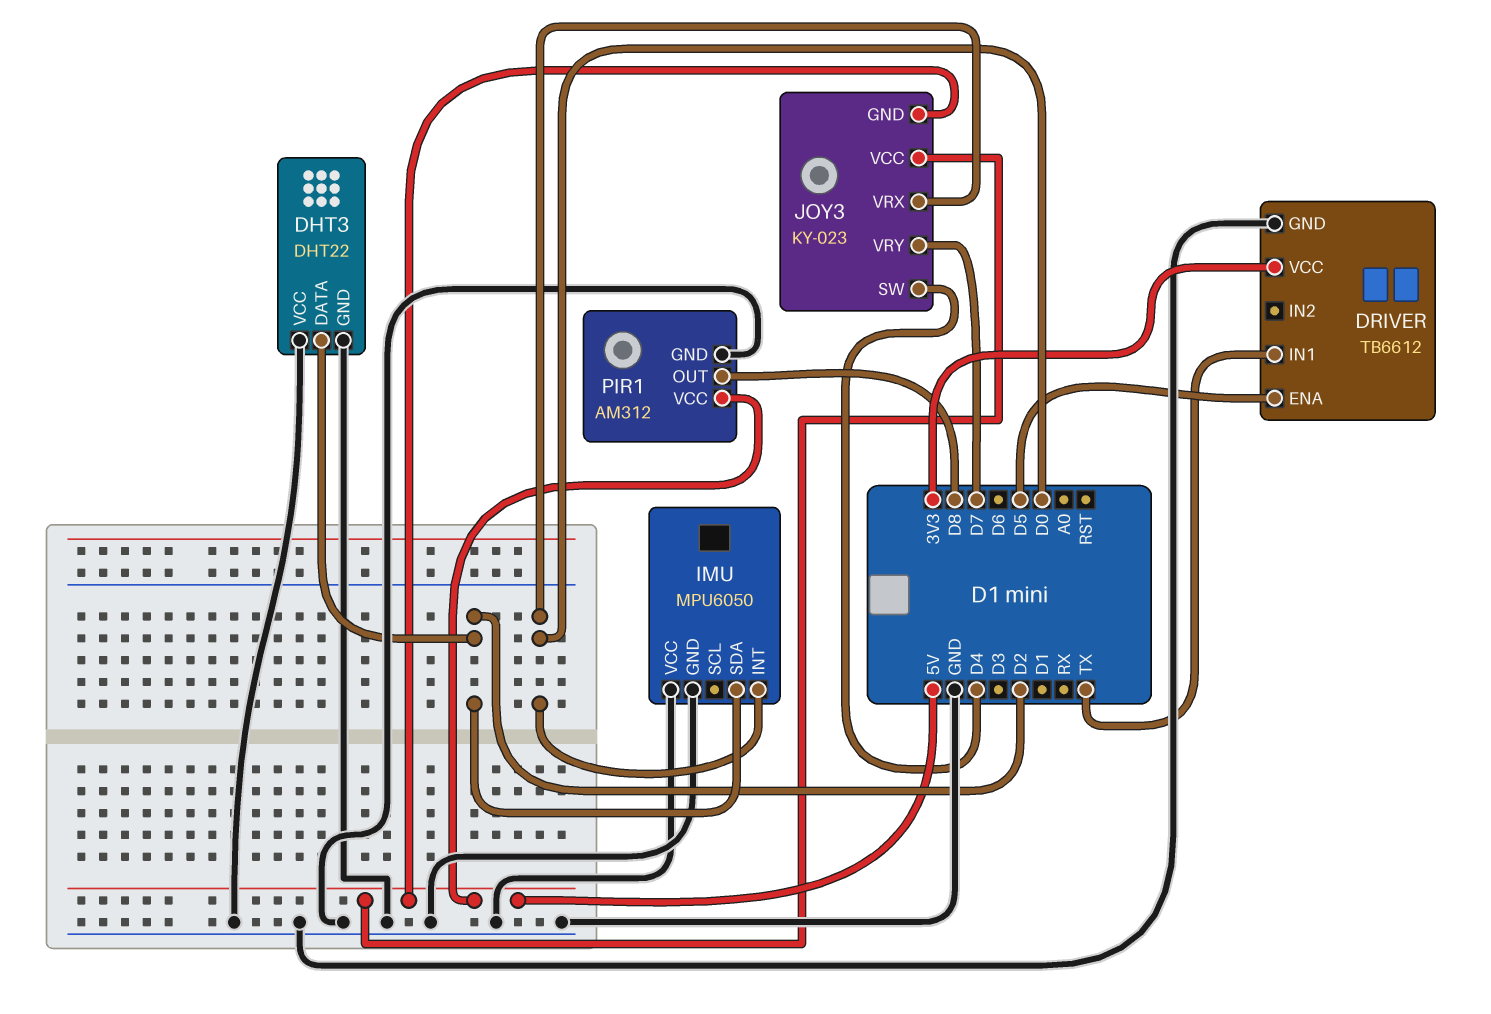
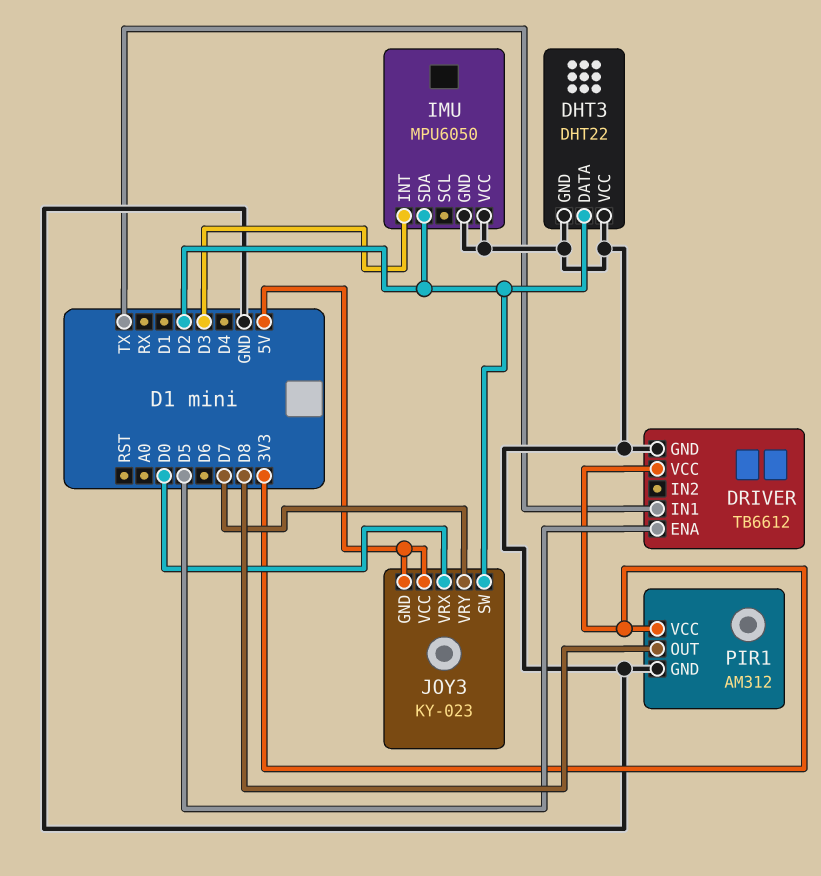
IMU pin INT: D0 -> D3
JOY3 pin SW: D4 -> D2
PIR1 pin VCC: 5V -> 3V3

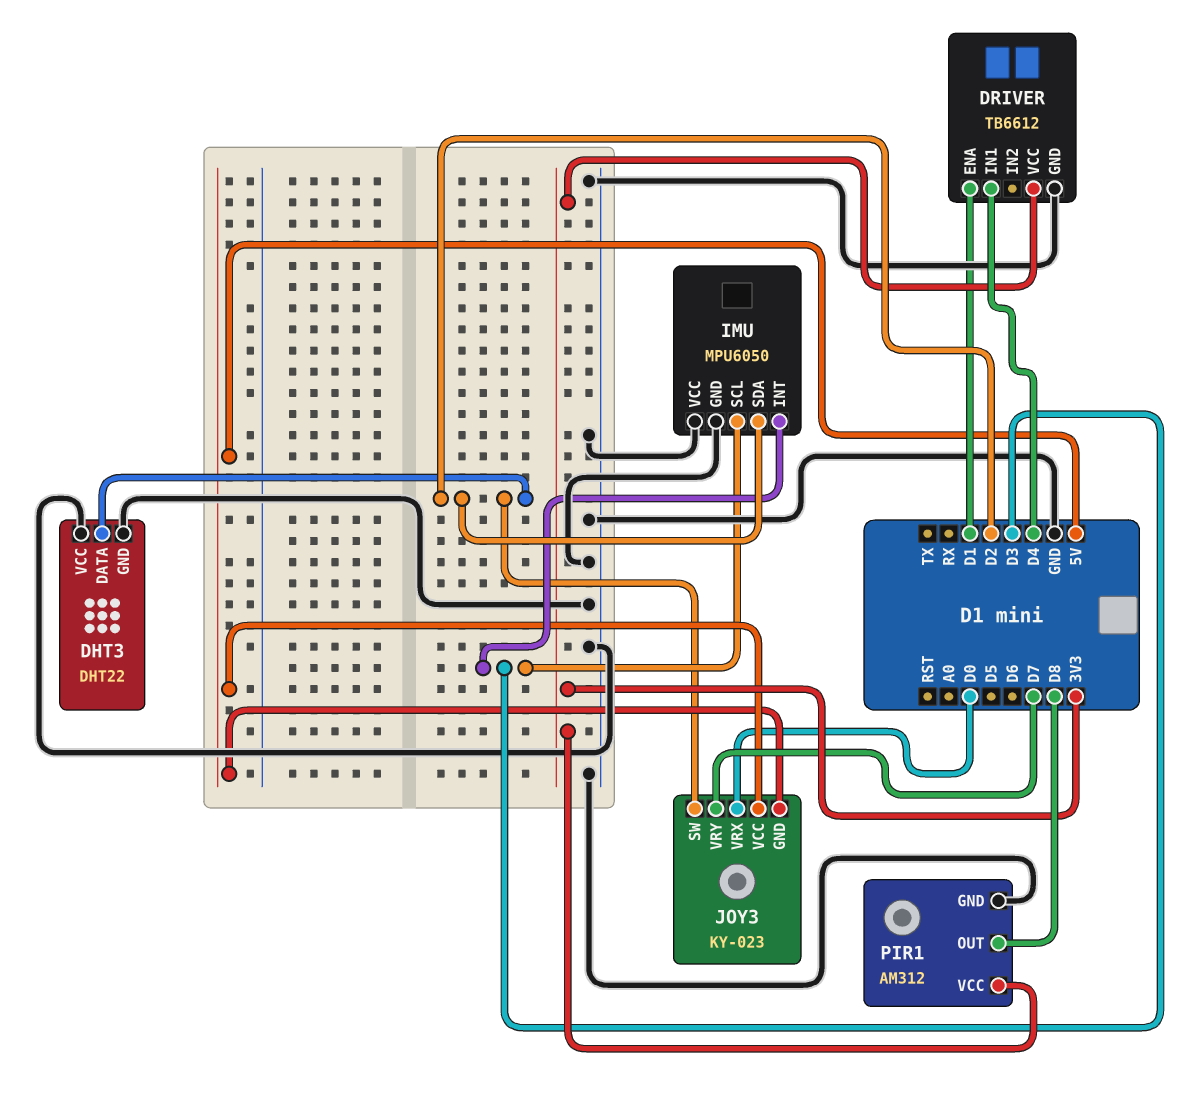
DRIVER pin ENA: D5 -> D1
DRIVER pin IN1: TX -> D4
IMU pin SCL: none -> D3

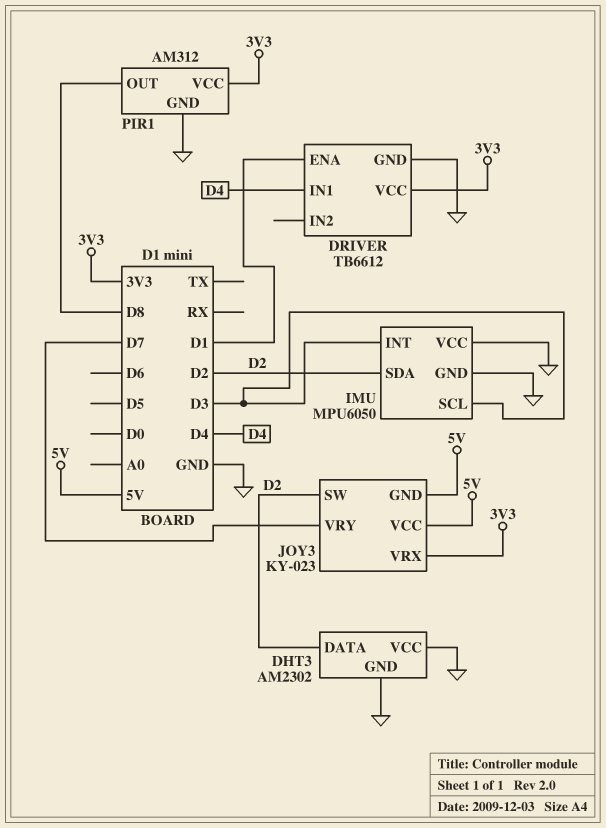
DHT3: DHT22 -> AM2302
JOY3 pin VRX: D0 -> 3V3

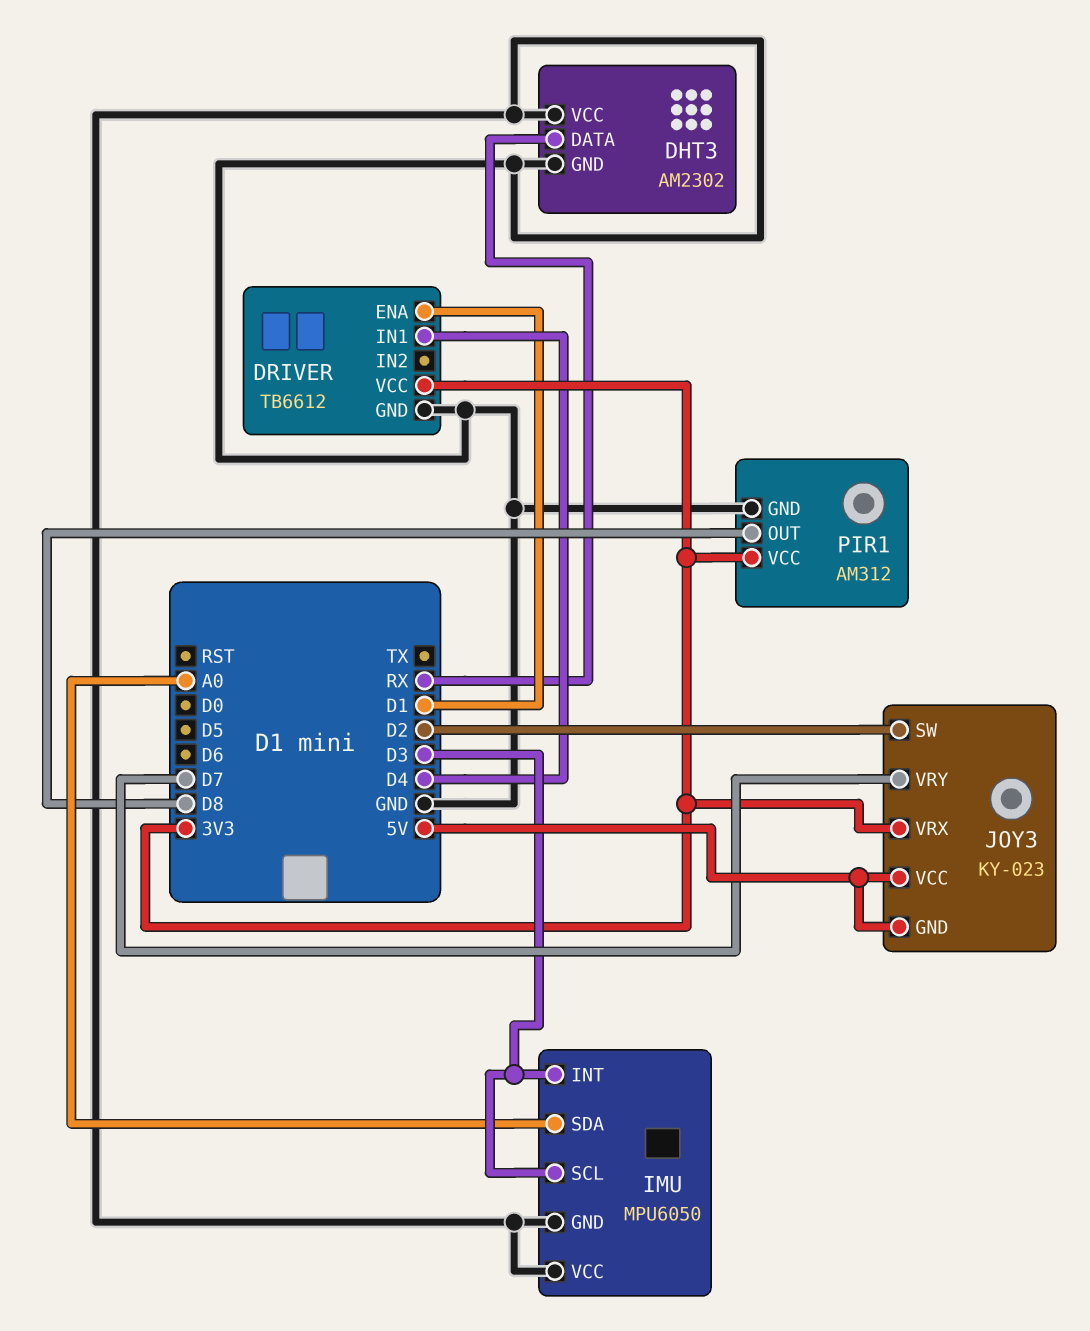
DHT3 pin DATA: D2 -> RX
IMU pin SDA: D2 -> A0

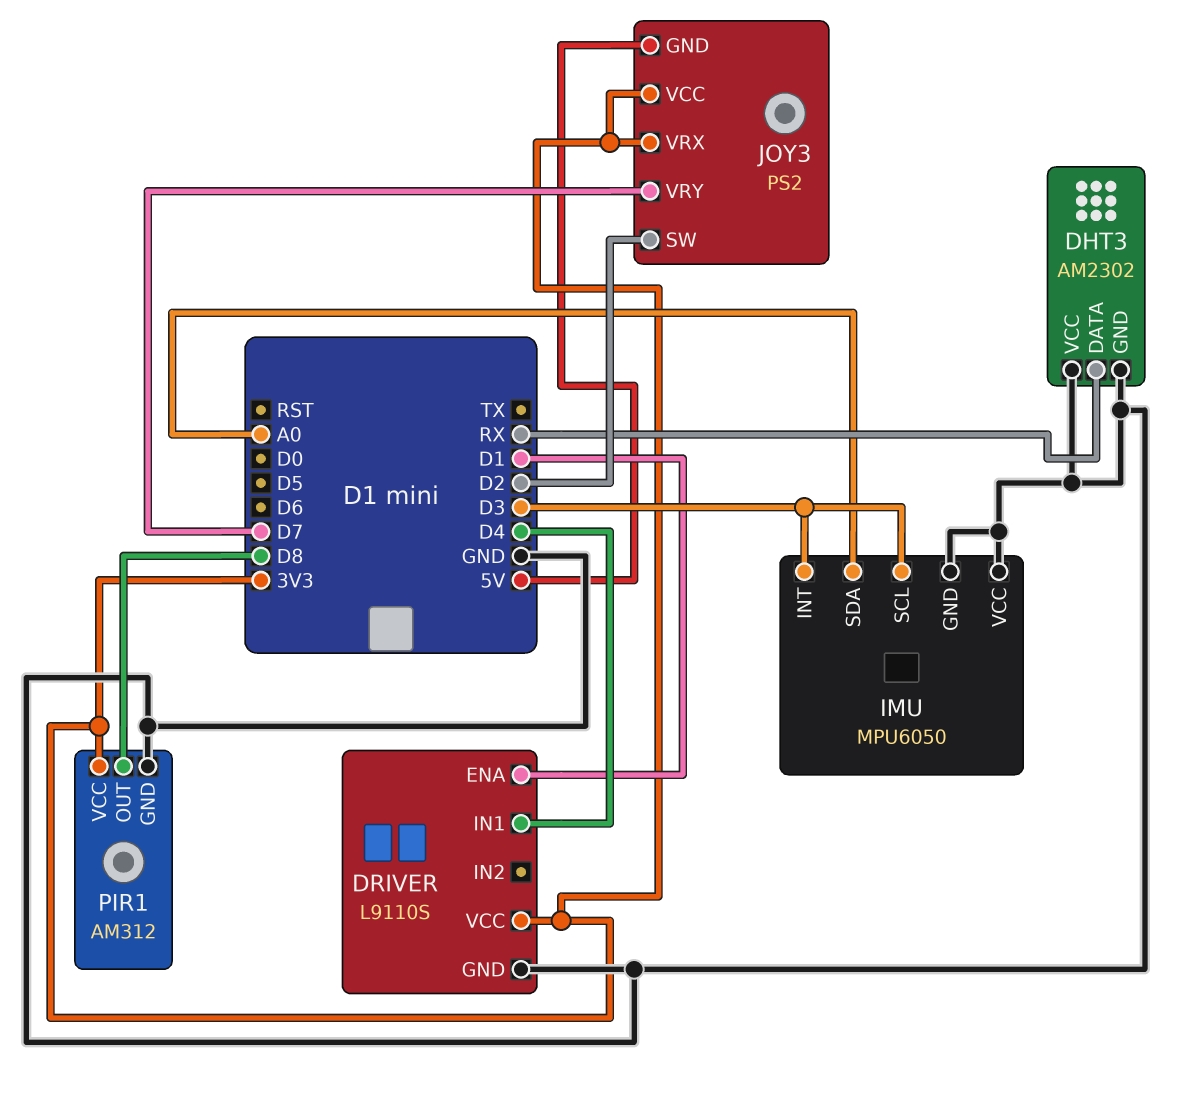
DRIVER: TB6612 -> L9110S
JOY3: KY-023 -> PS2
JOY3 pin VCC: 5V -> 3V3

